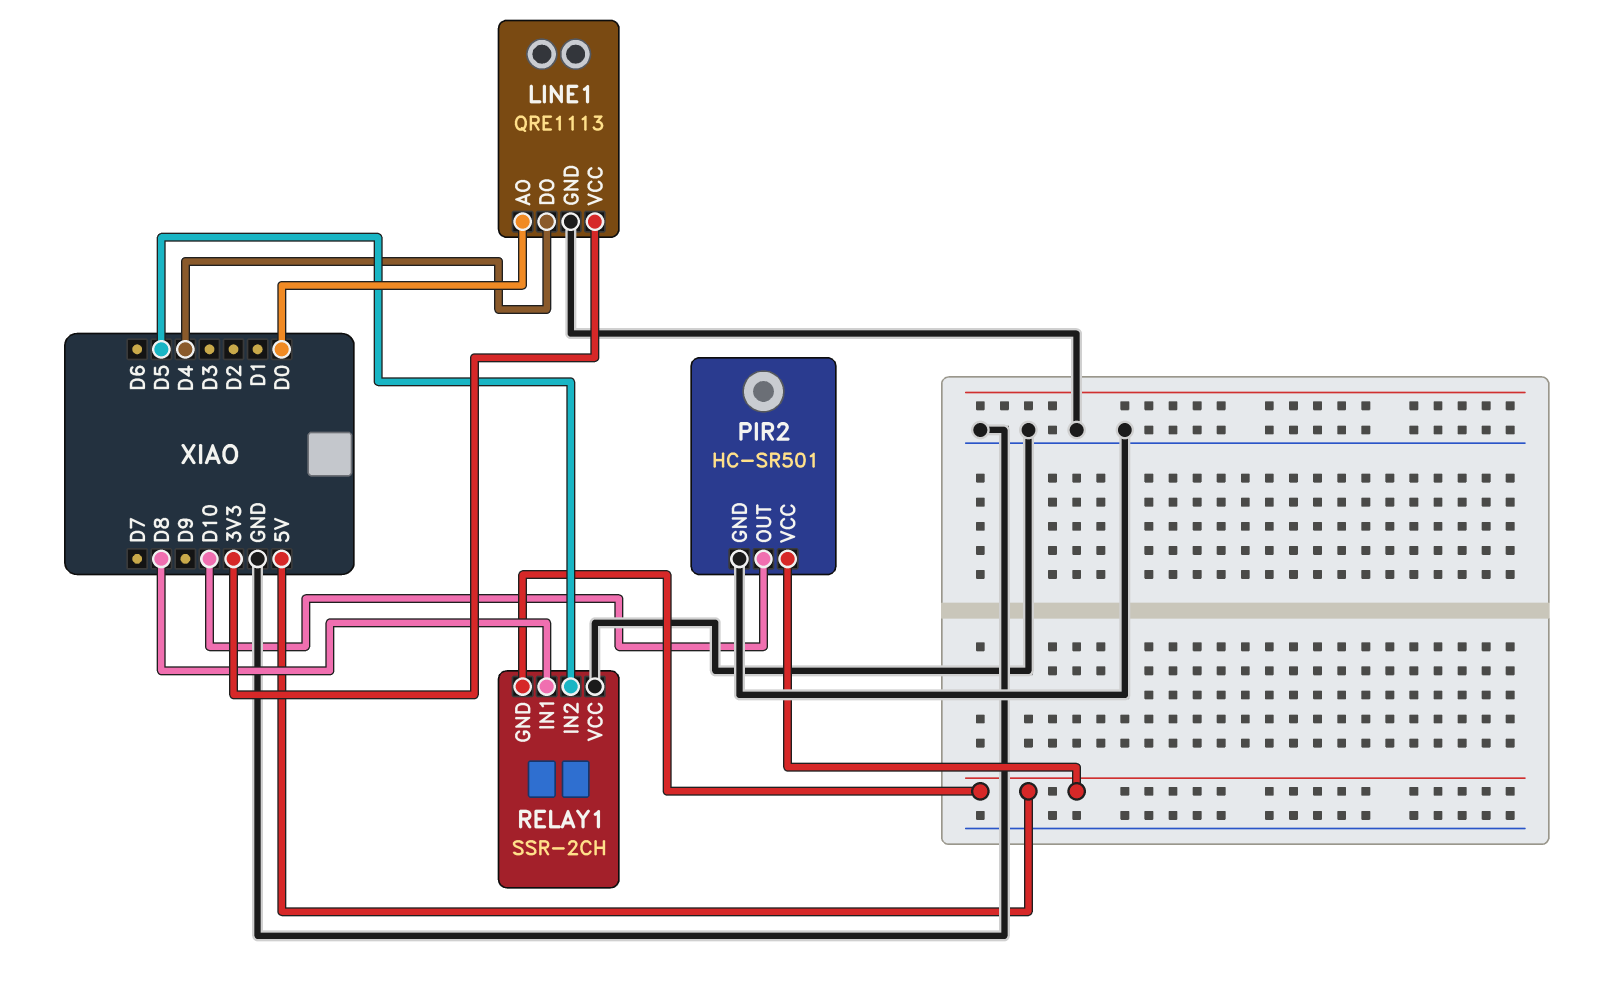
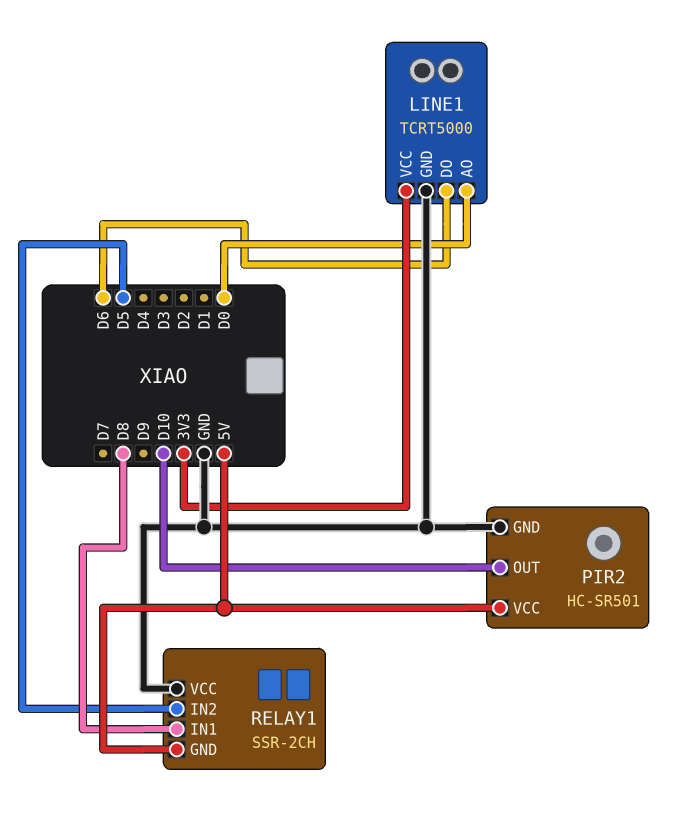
LINE1: QRE1113 -> TCRT5000
LINE1 pin DO: D4 -> D6

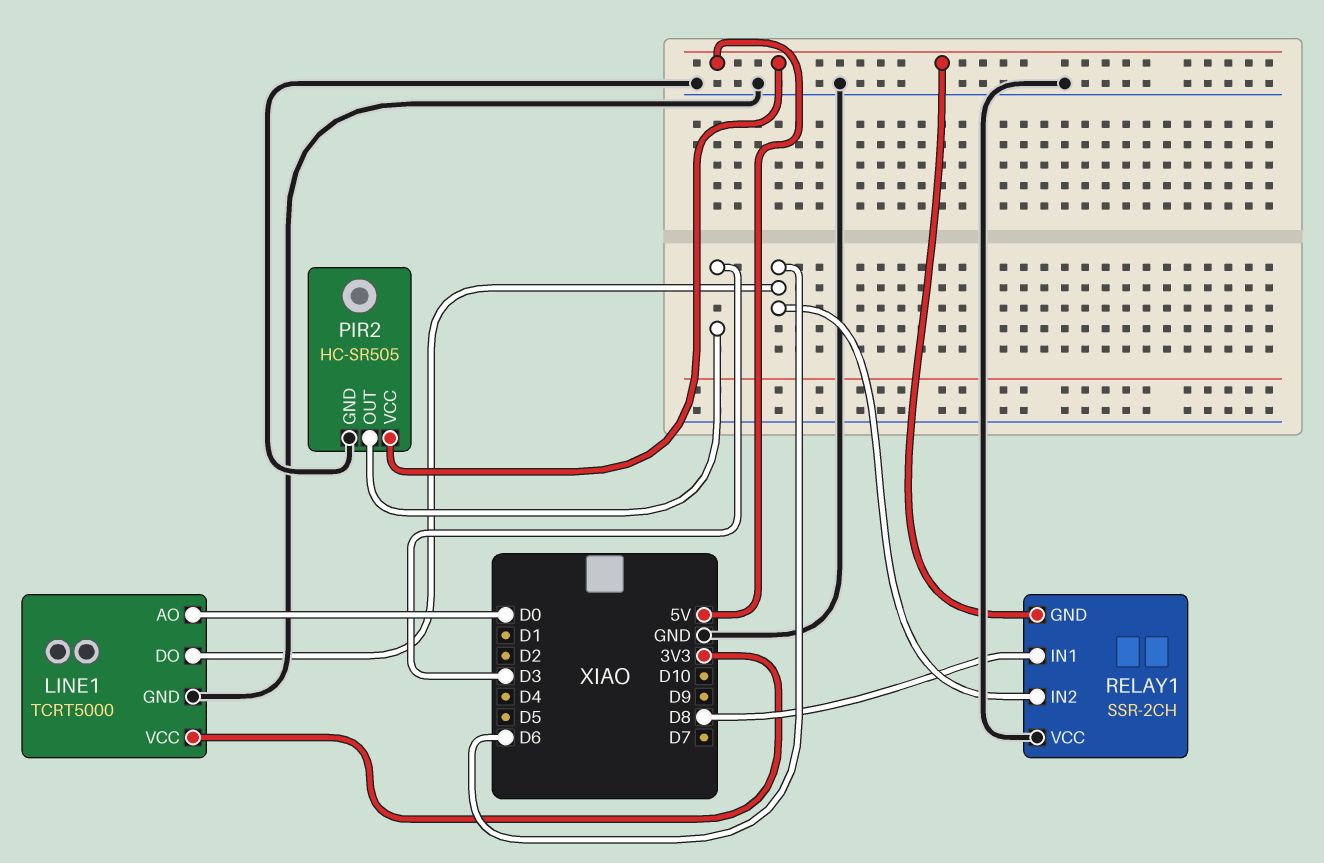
PIR2: HC-SR501 -> HC-SR505
PIR2 pin OUT: D10 -> D3
RELAY1 pin IN2: D5 -> D6

